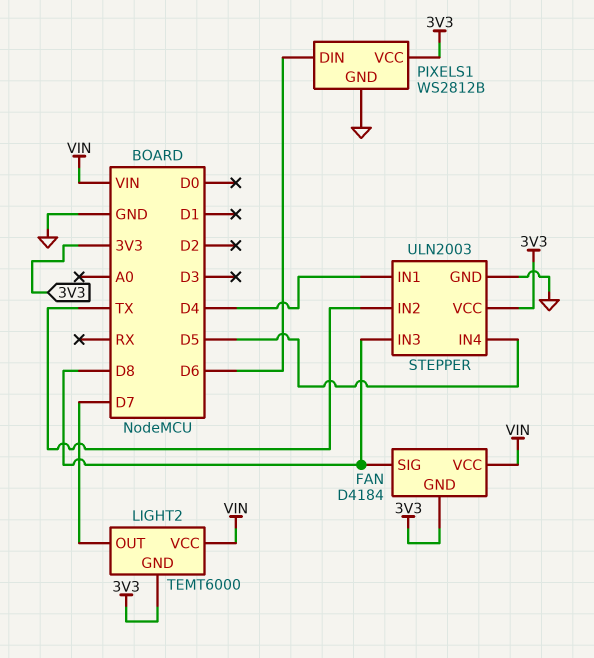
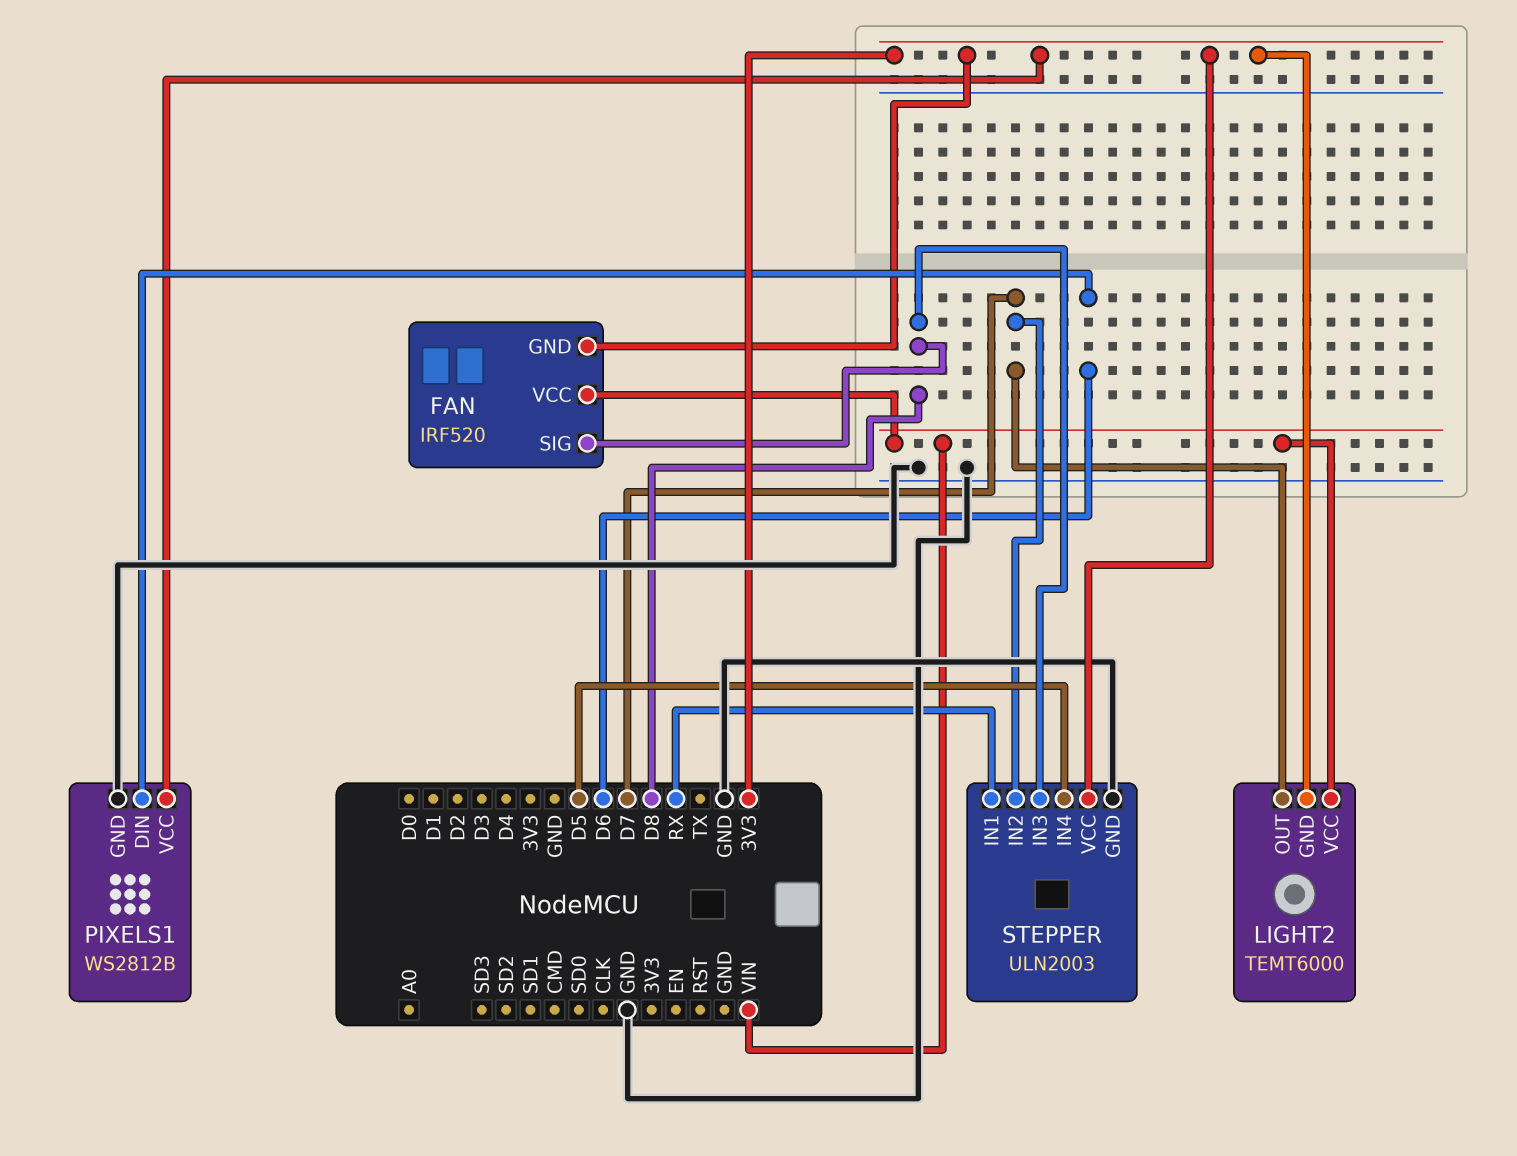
FAN: D4184 -> IRF520
STEPPER pin IN1: D4 -> RX
STEPPER pin IN2: TX -> D7

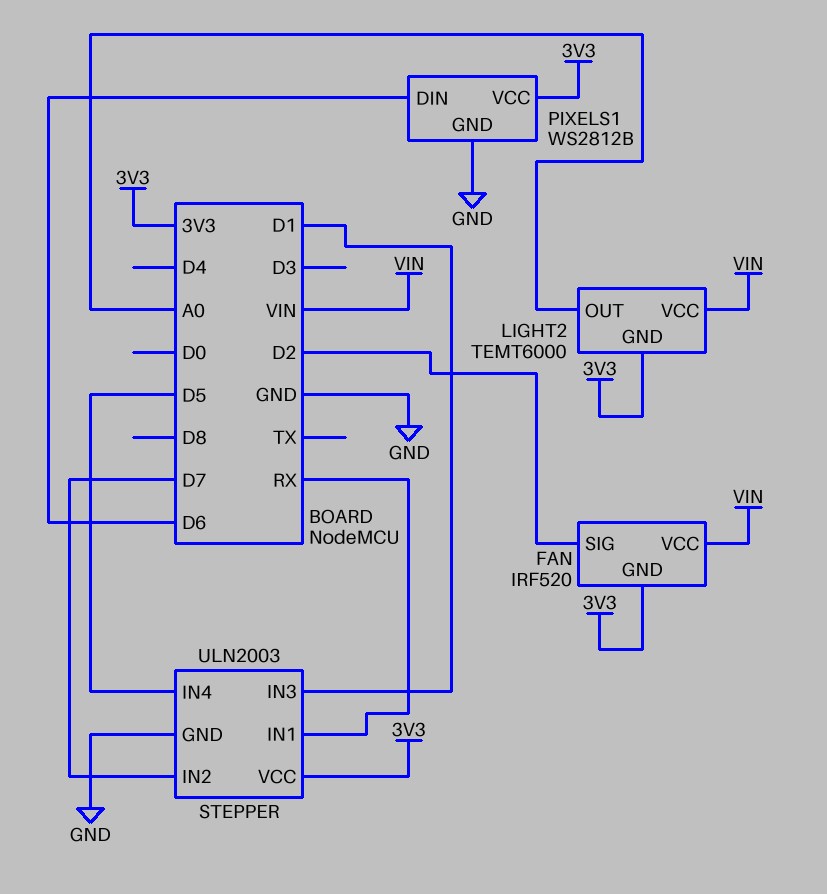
FAN pin SIG: D8 -> D2
LIGHT2 pin OUT: D7 -> A0
STEPPER pin IN3: D8 -> D1

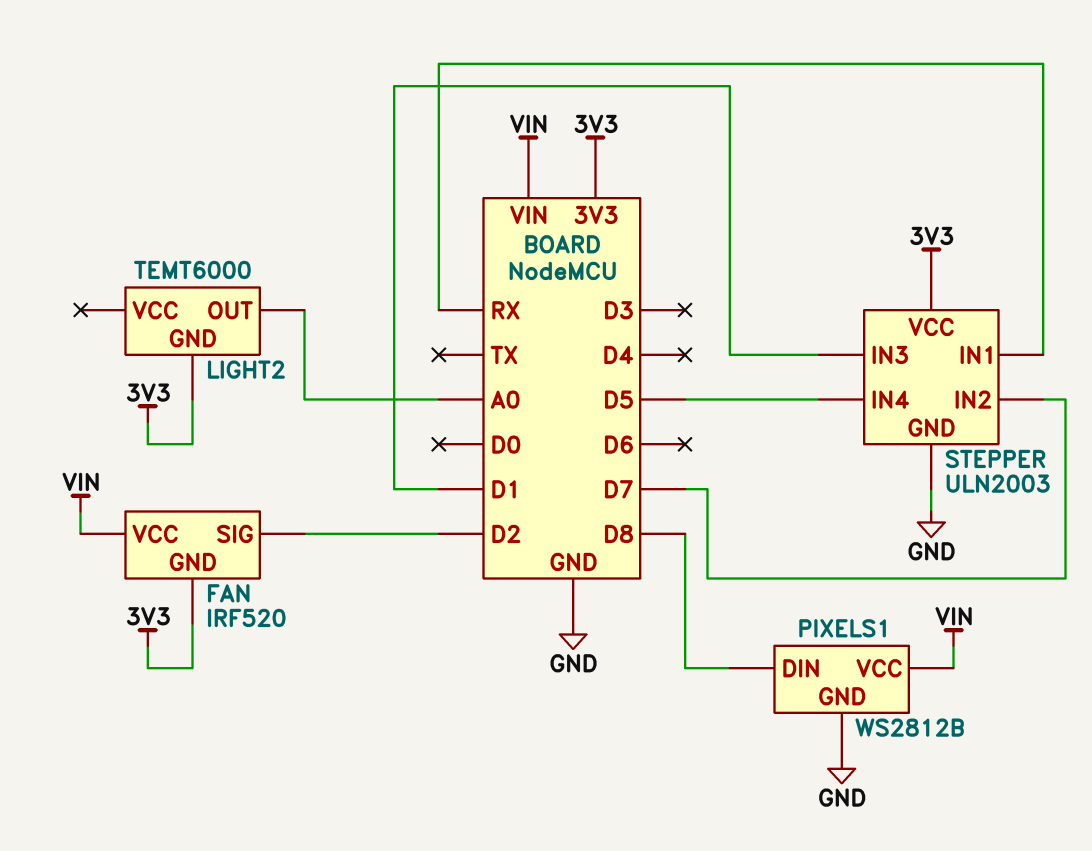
LIGHT2 pin VCC: VIN -> none
PIXELS1 pin DIN: D6 -> D8
PIXELS1 pin VCC: 3V3 -> VIN

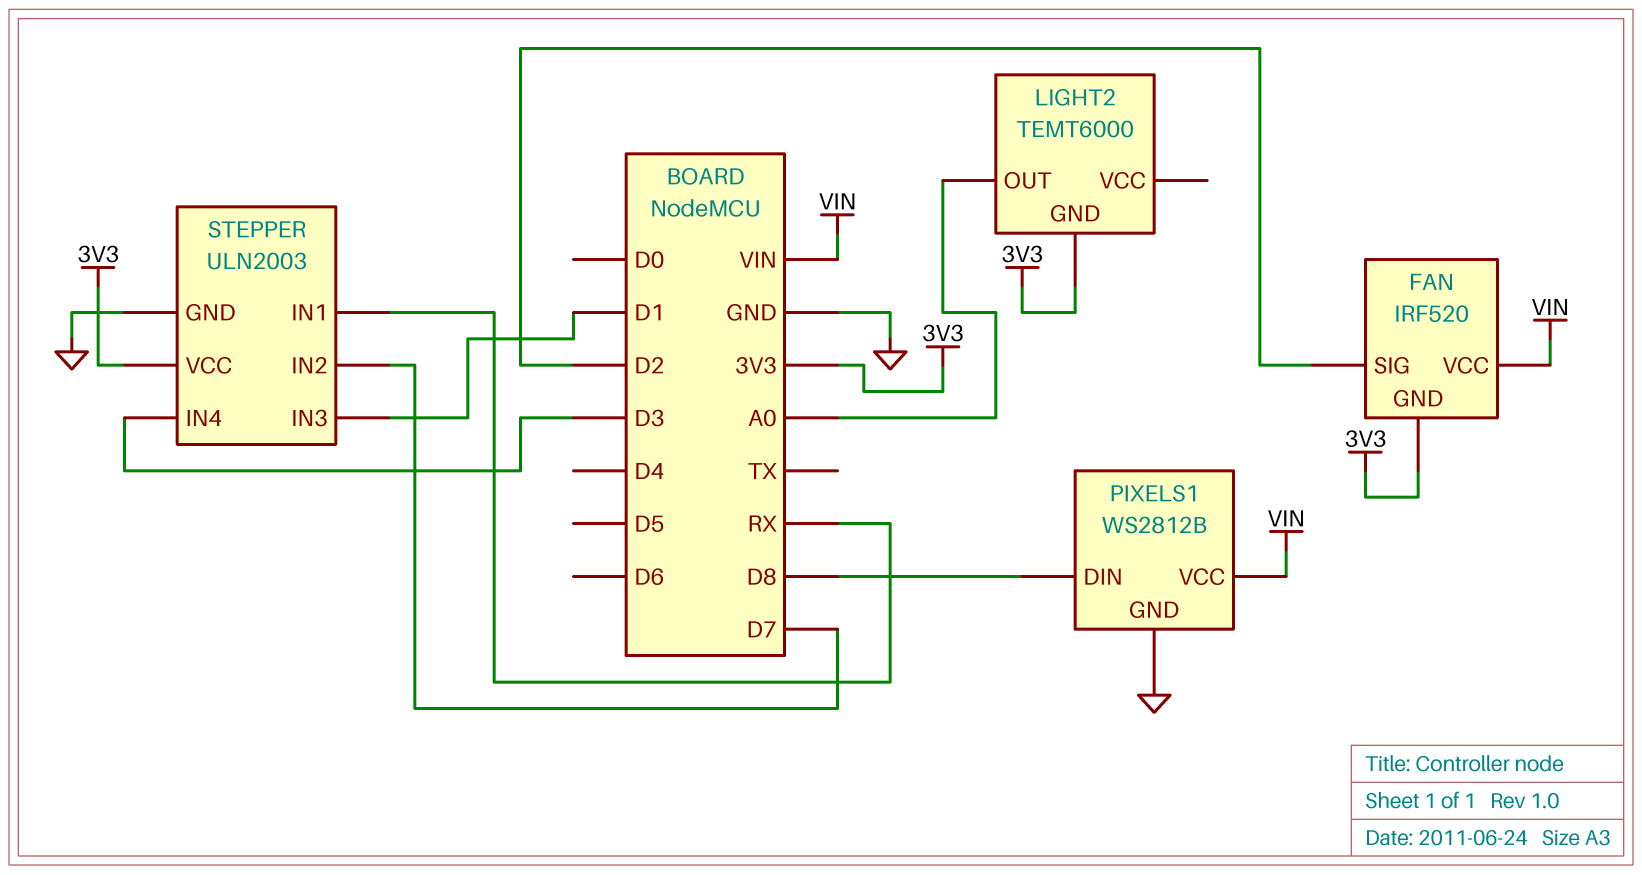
STEPPER pin IN4: D5 -> D3

